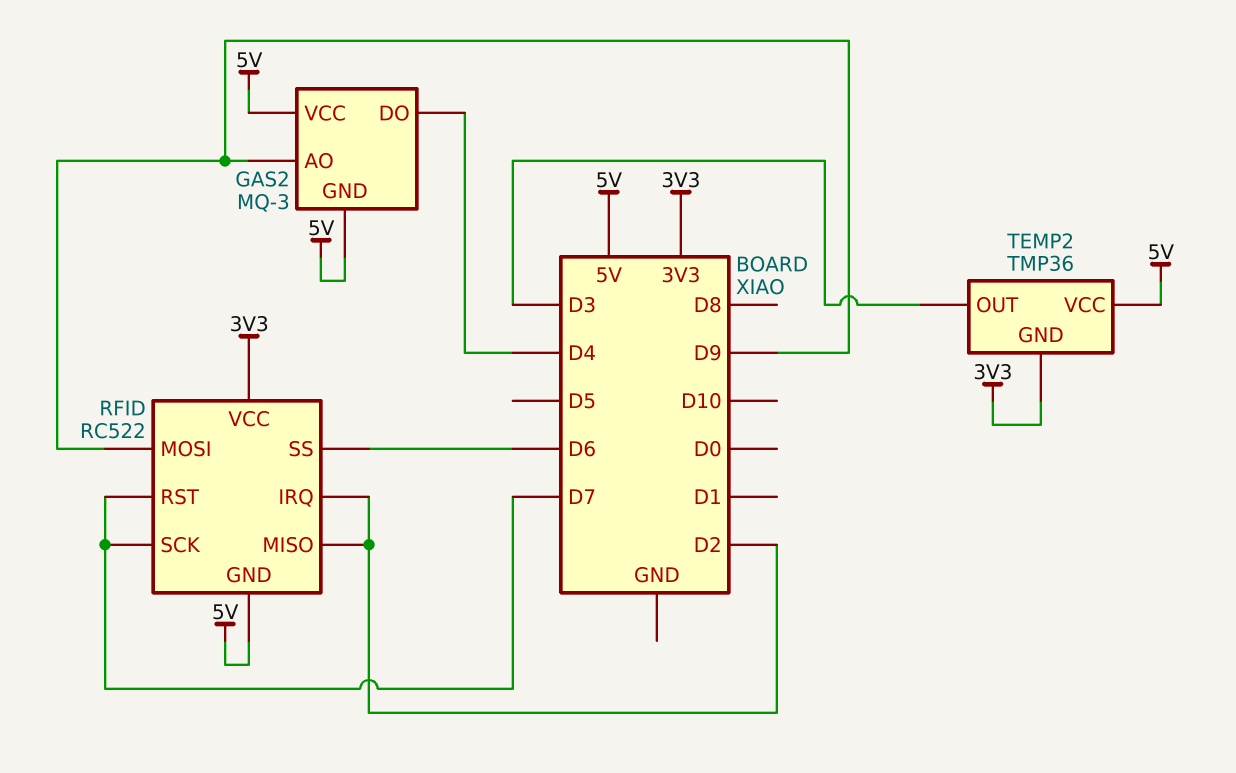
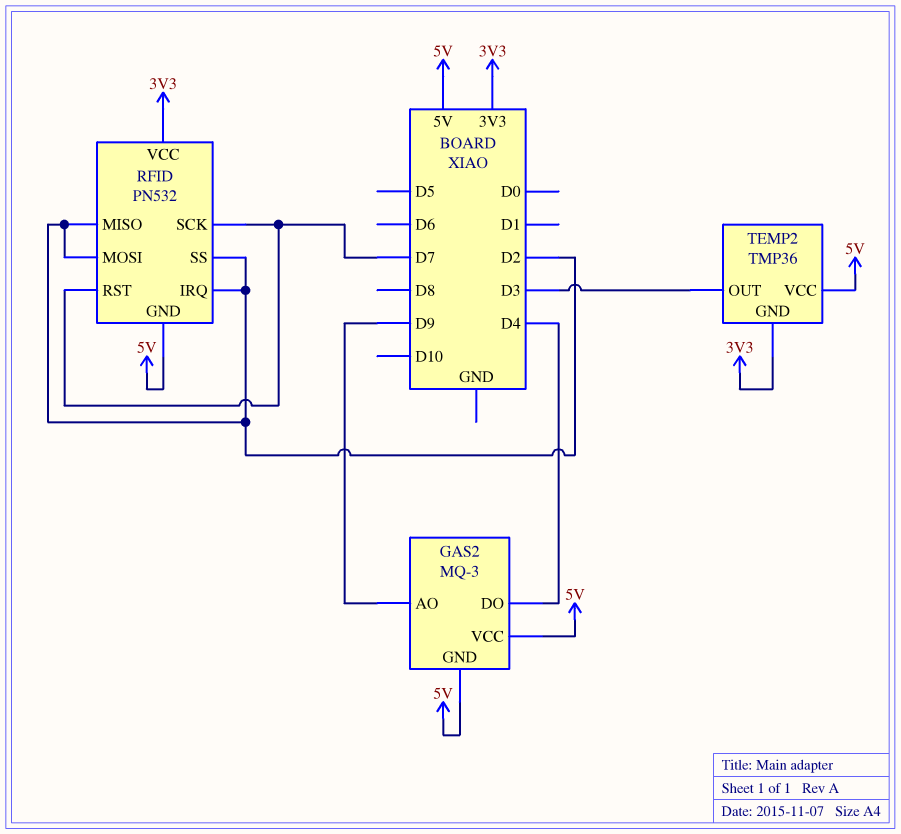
RFID: RC522 -> PN532
RFID pin MOSI: D9 -> D2
RFID pin SS: D6 -> D2

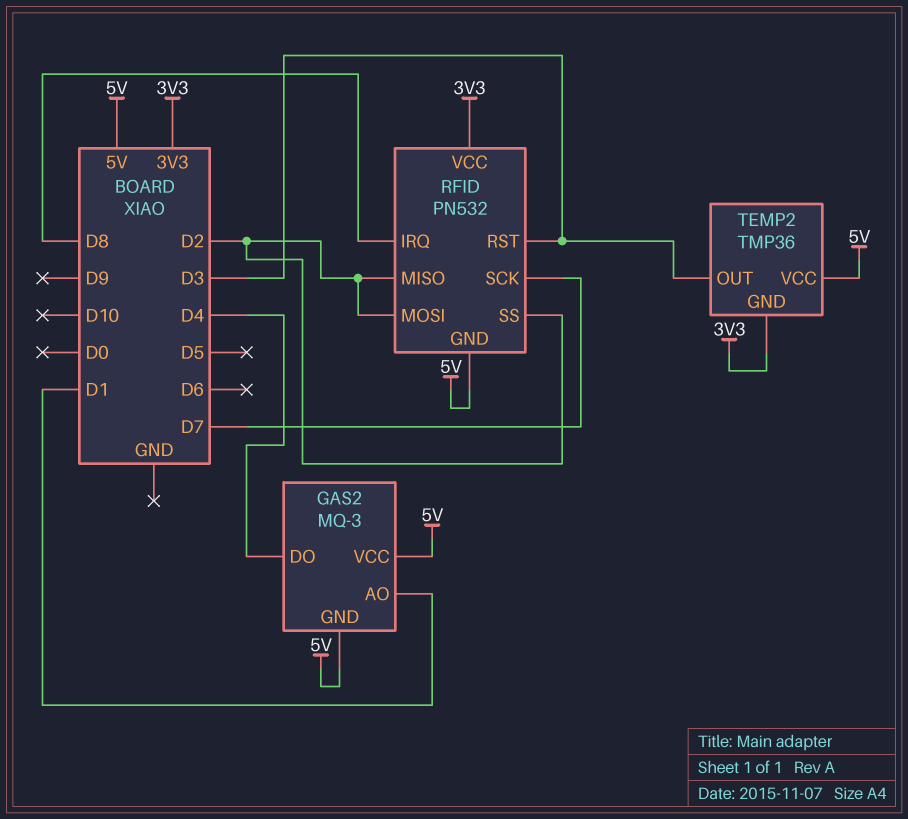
GAS2 pin AO: D9 -> D1
RFID pin IRQ: D2 -> D8
RFID pin RST: D7 -> D3

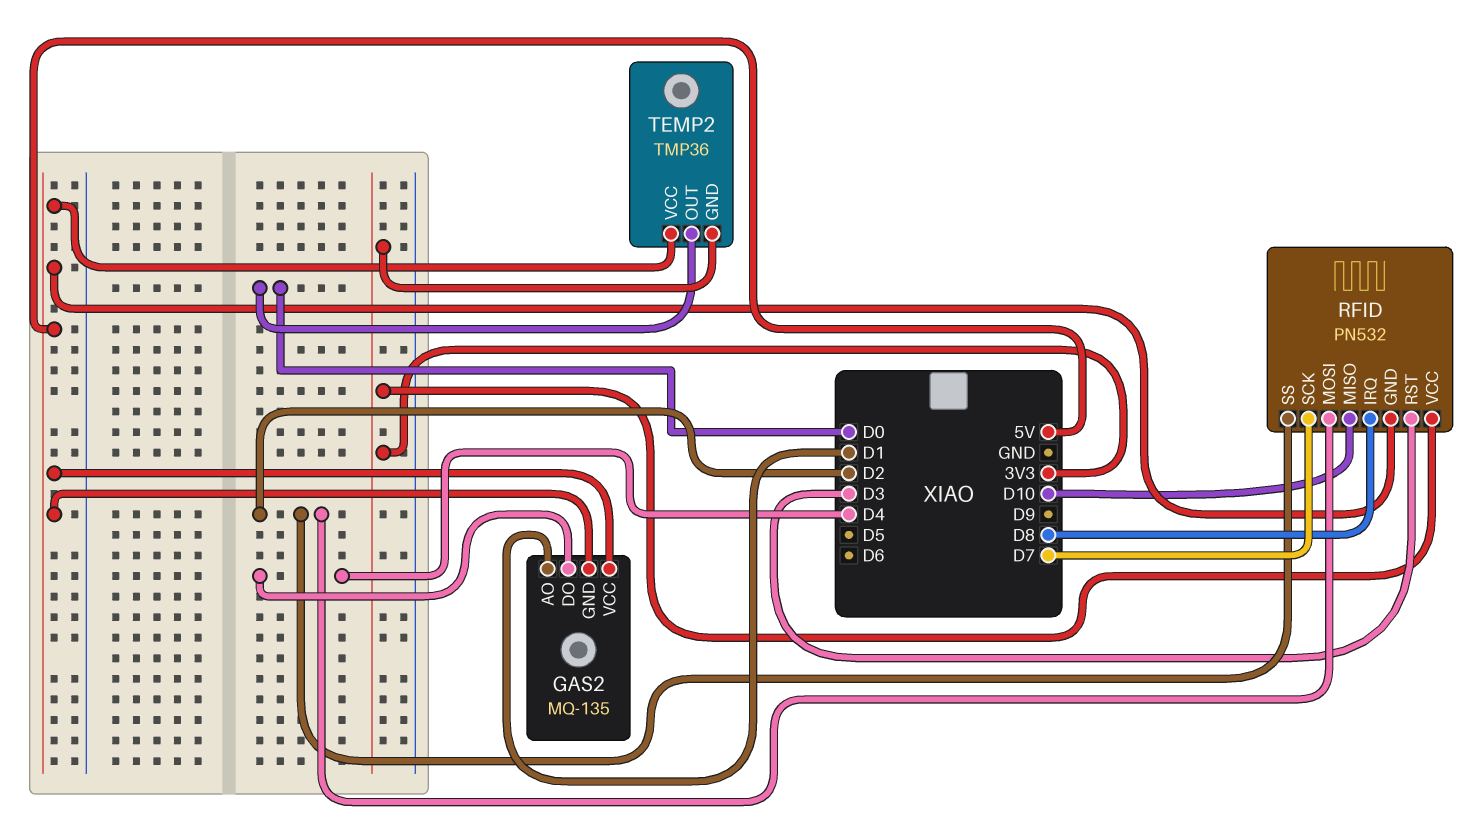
GAS2: MQ-3 -> MQ-135
RFID pin MISO: D2 -> D10
TEMP2 pin OUT: D3 -> D0

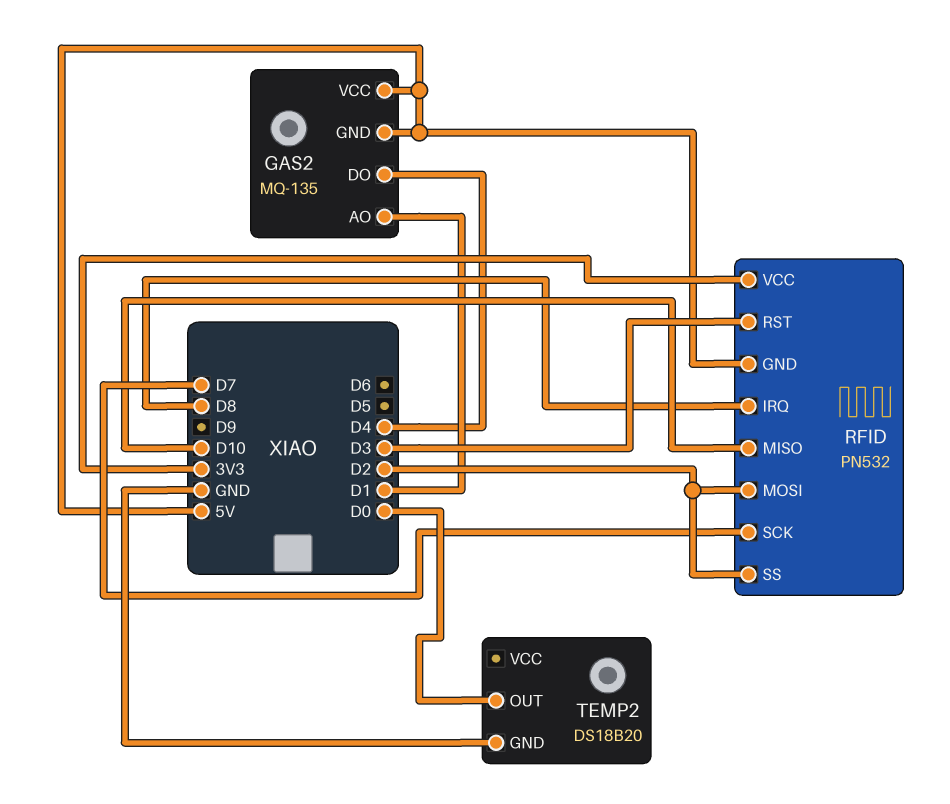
TEMP2: TMP36 -> DS18B20
TEMP2 pin GND: 3V3 -> GND
TEMP2 pin VCC: 5V -> none

